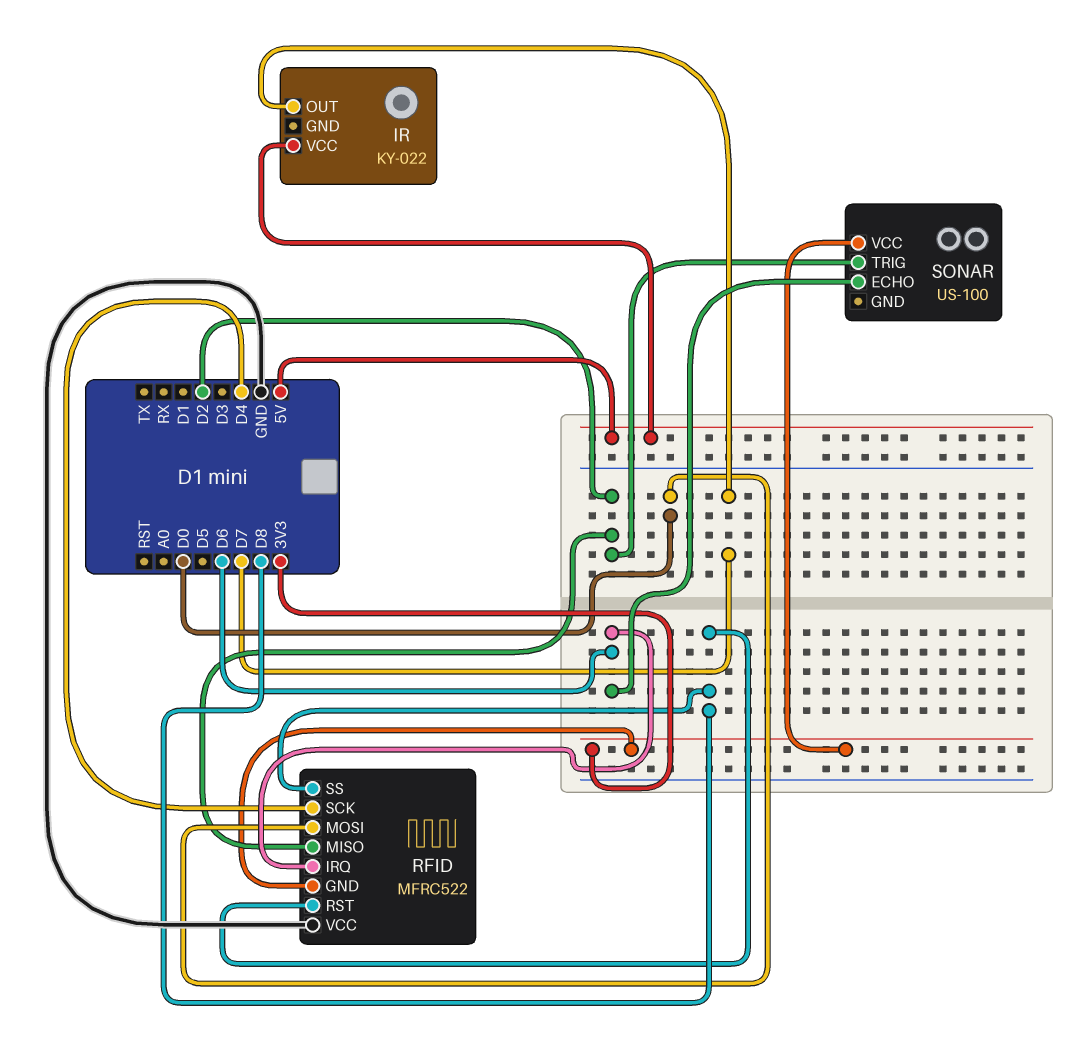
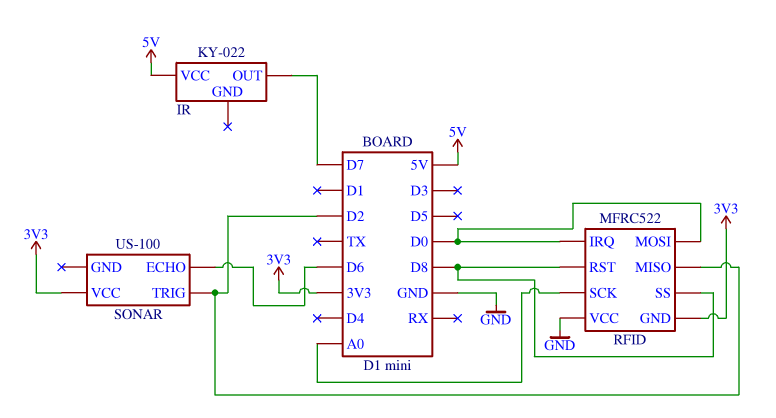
RFID pin IRQ: D6 -> D0
RFID pin SCK: D4 -> A0

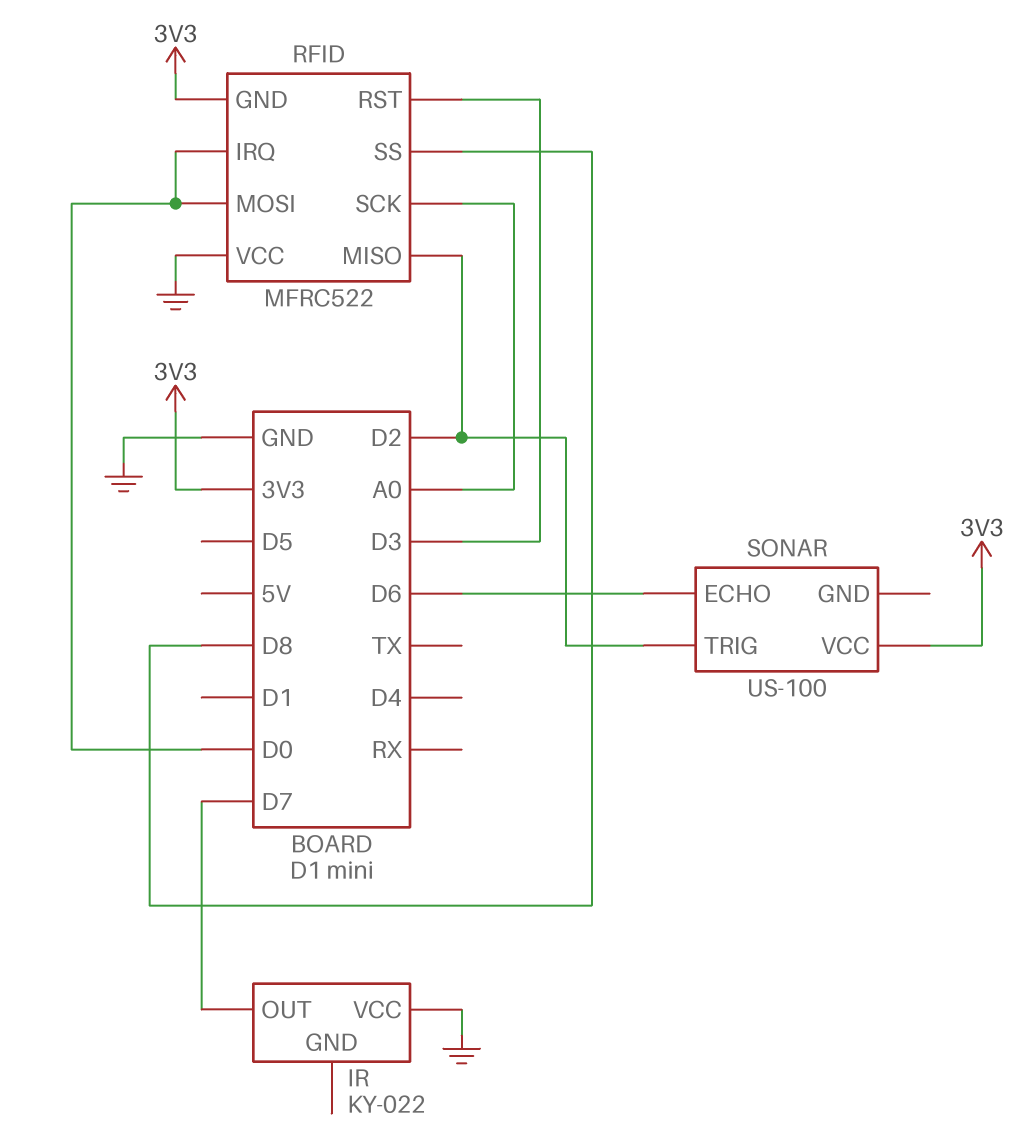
IR pin VCC: 5V -> GND
RFID pin RST: D8 -> D3

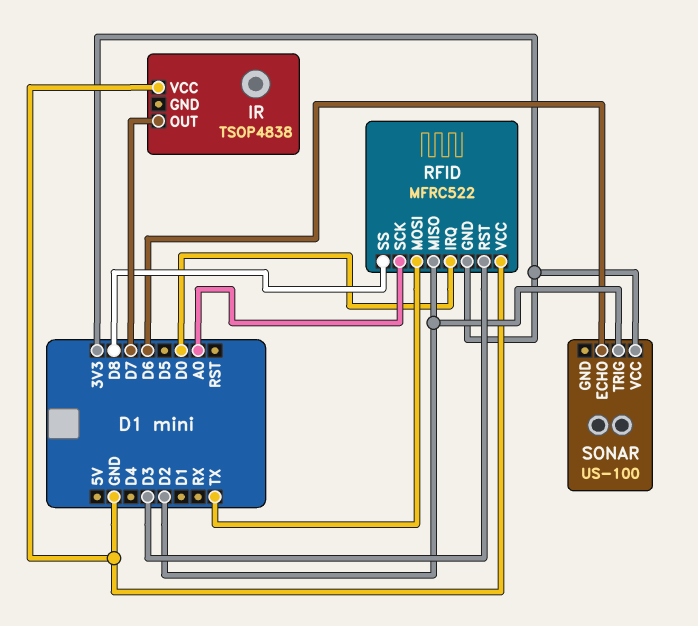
IR: KY-022 -> TSOP4838
RFID pin MOSI: D0 -> TX

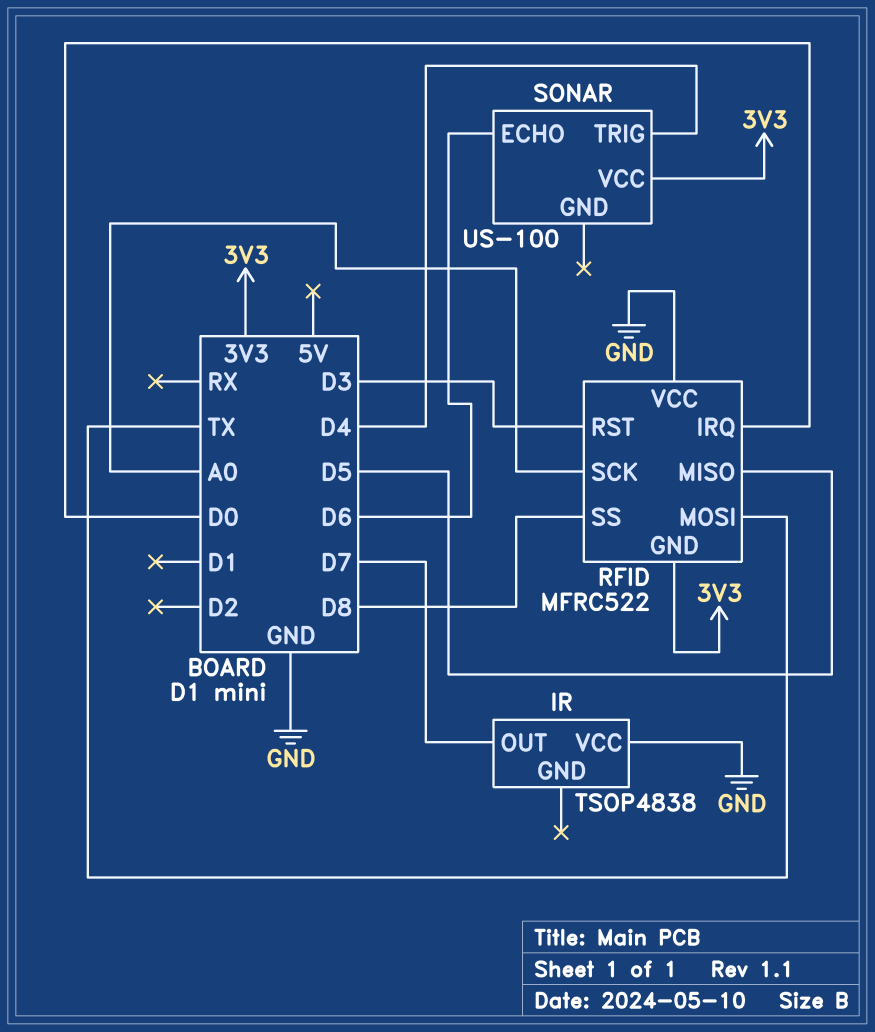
RFID pin MISO: D2 -> D5
SONAR pin TRIG: D2 -> D4

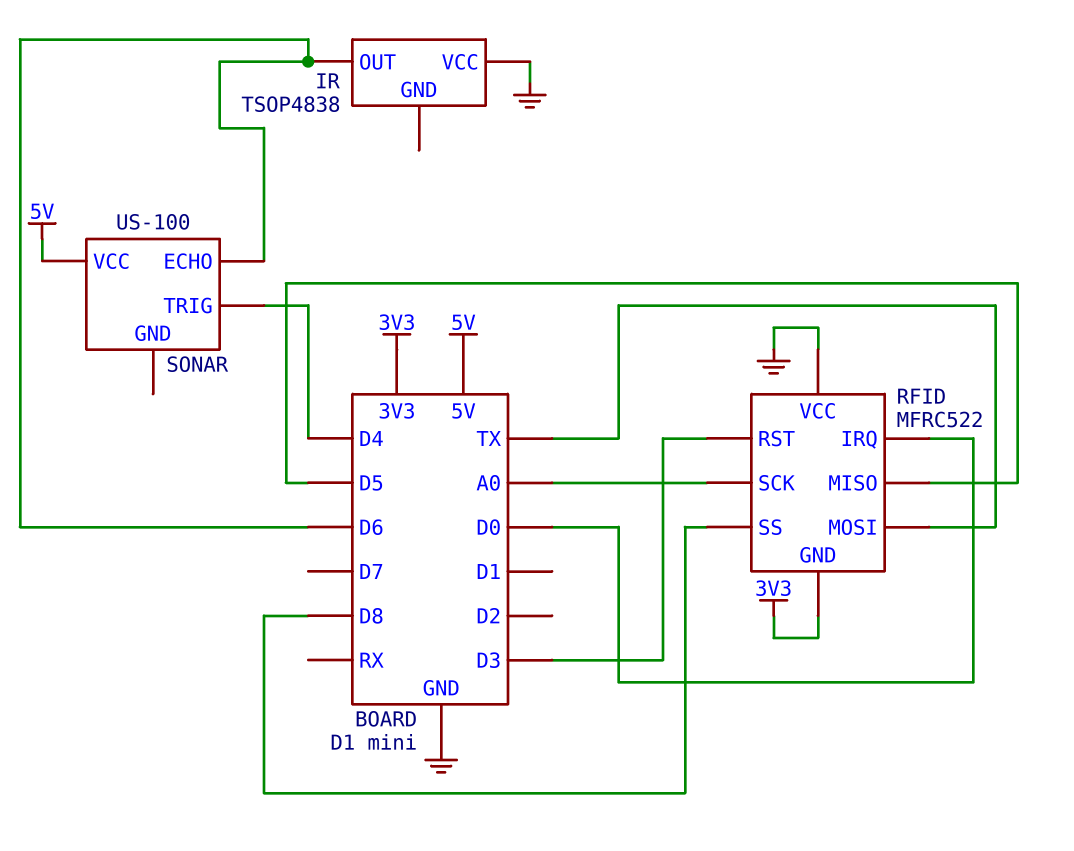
IR pin OUT: D7 -> D6
SONAR pin VCC: 3V3 -> 5V

